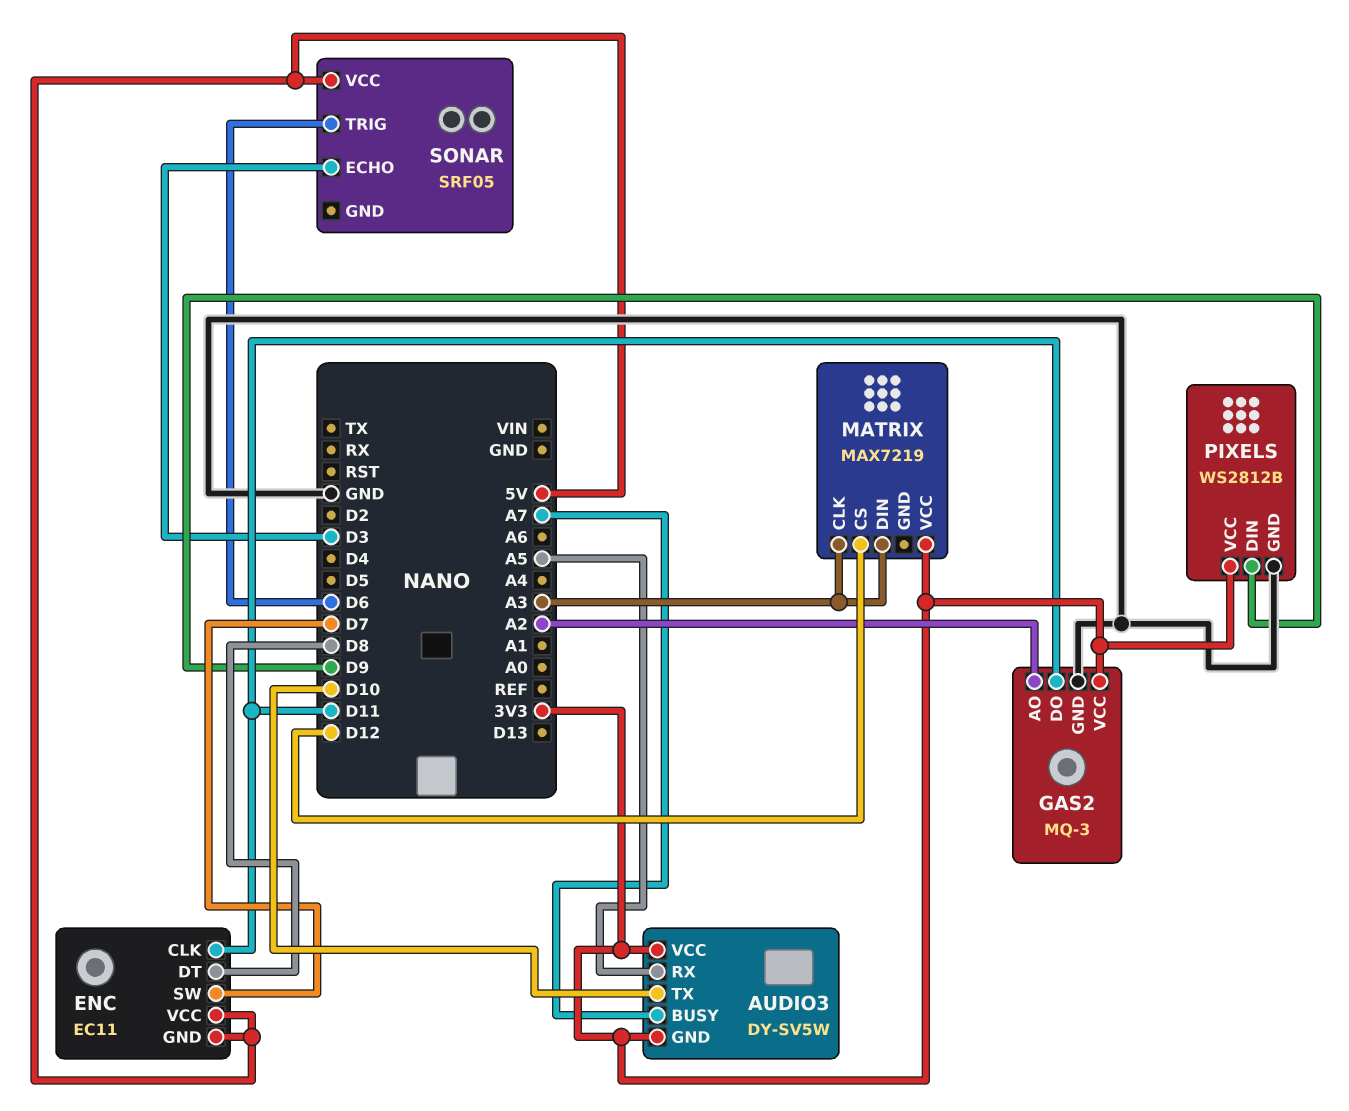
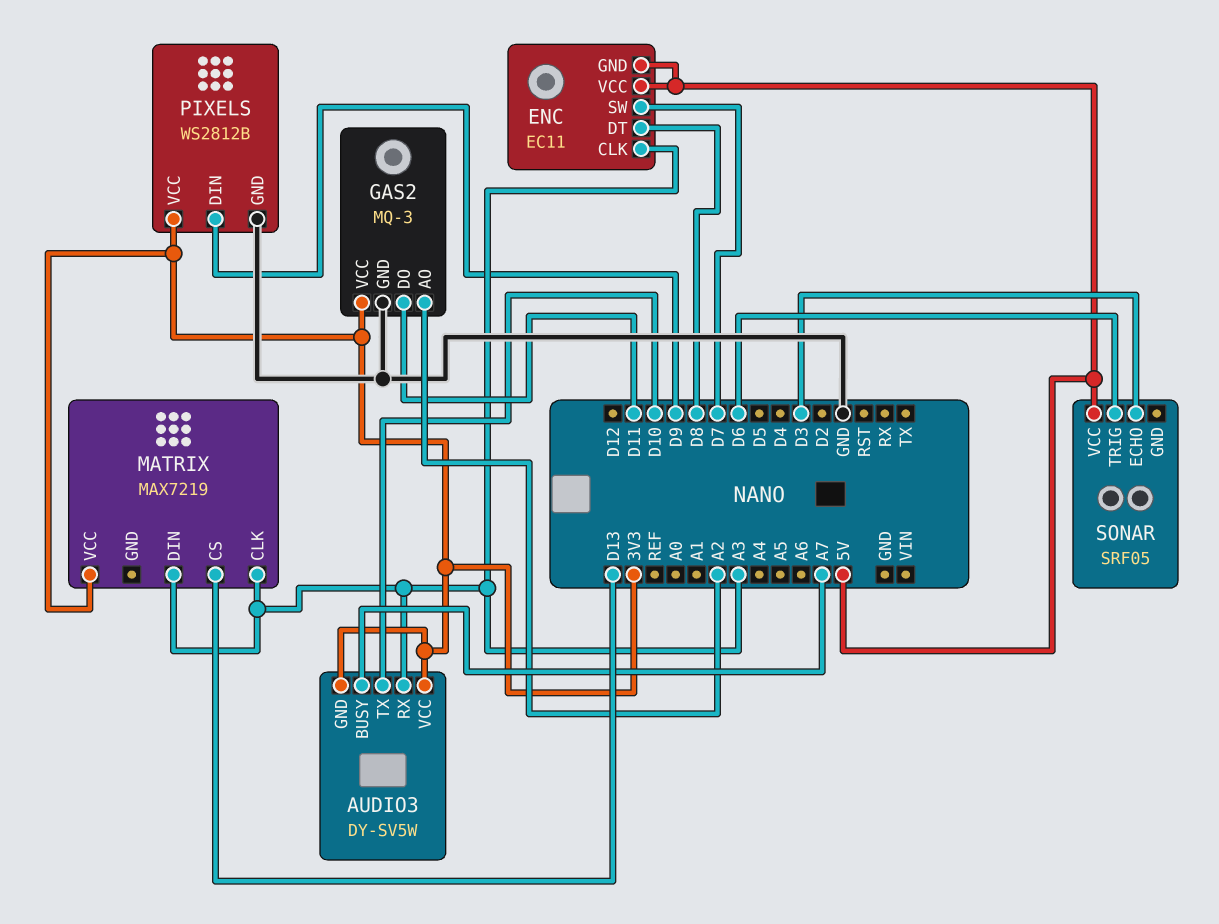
AUDIO3 pin RX: A5 -> A3
ENC pin CLK: D11 -> A3
MATRIX pin CS: D12 -> D13

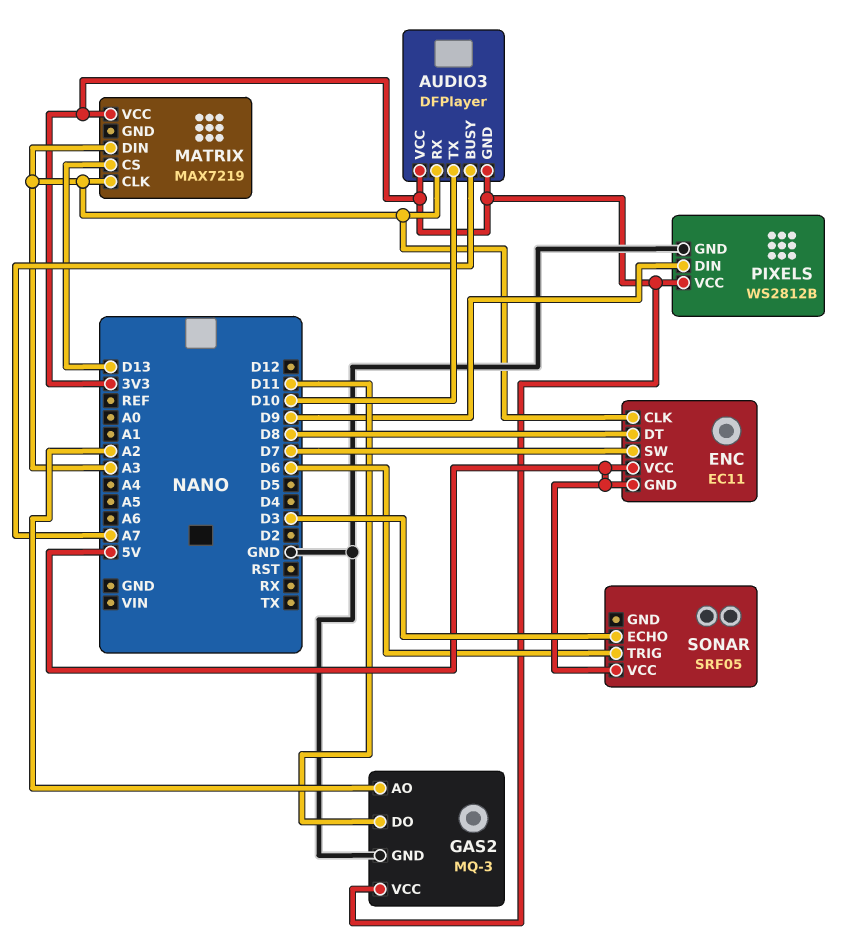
AUDIO3: DY-SV5W -> DFPlayer

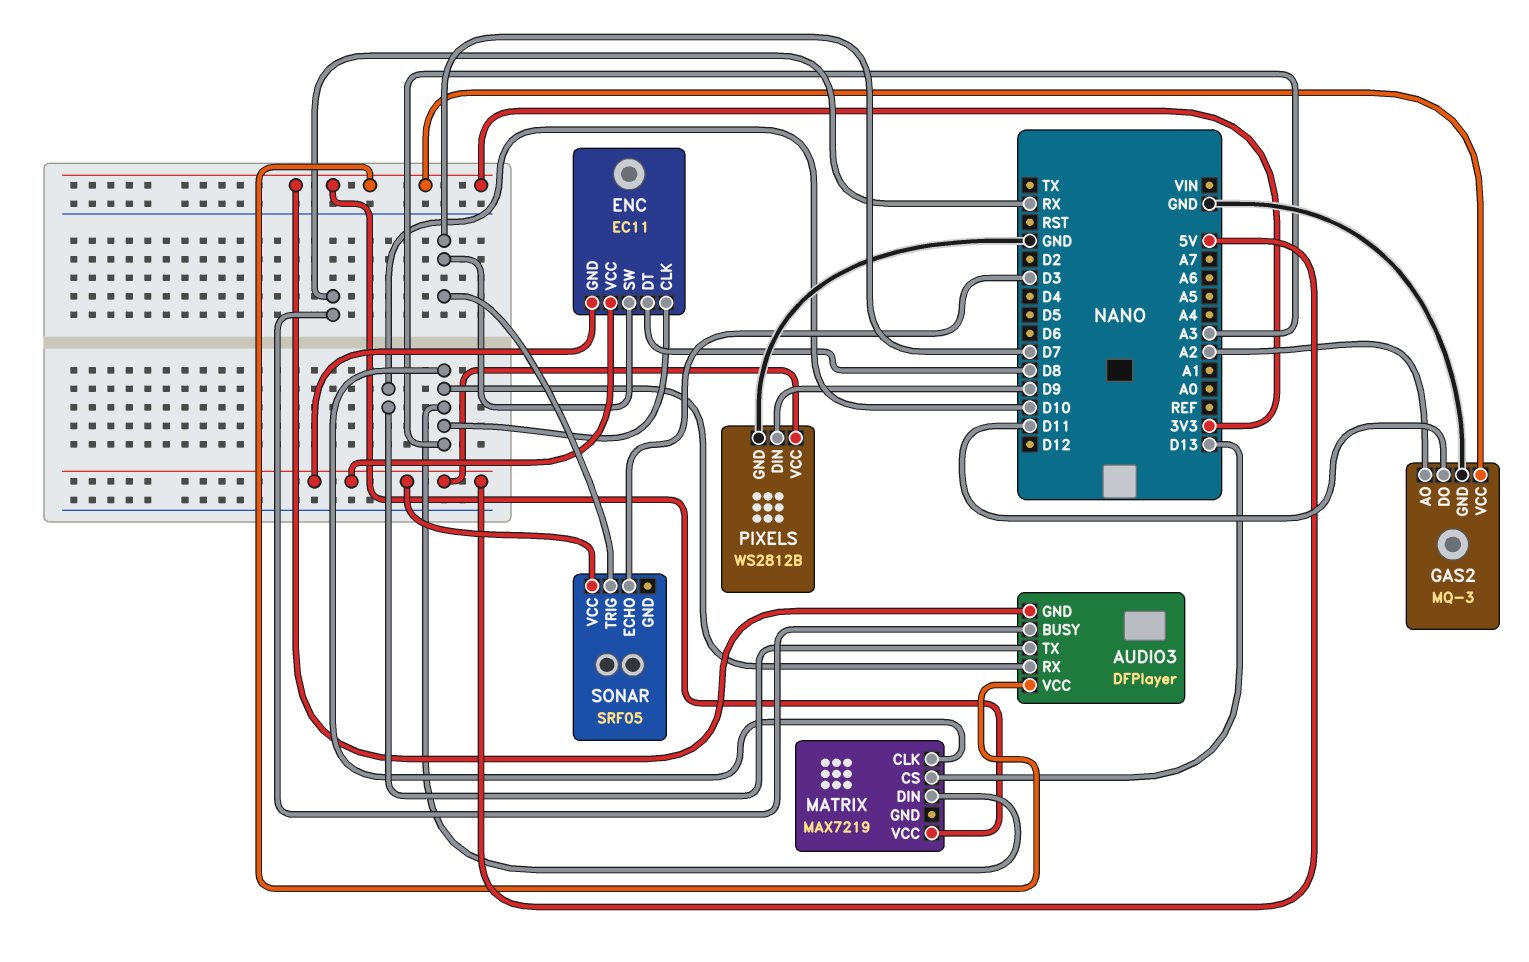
AUDIO3 pin BUSY: A7 -> RX
PIXELS pin VCC: 3V3 -> 5V
SONAR pin TRIG: D6 -> D7

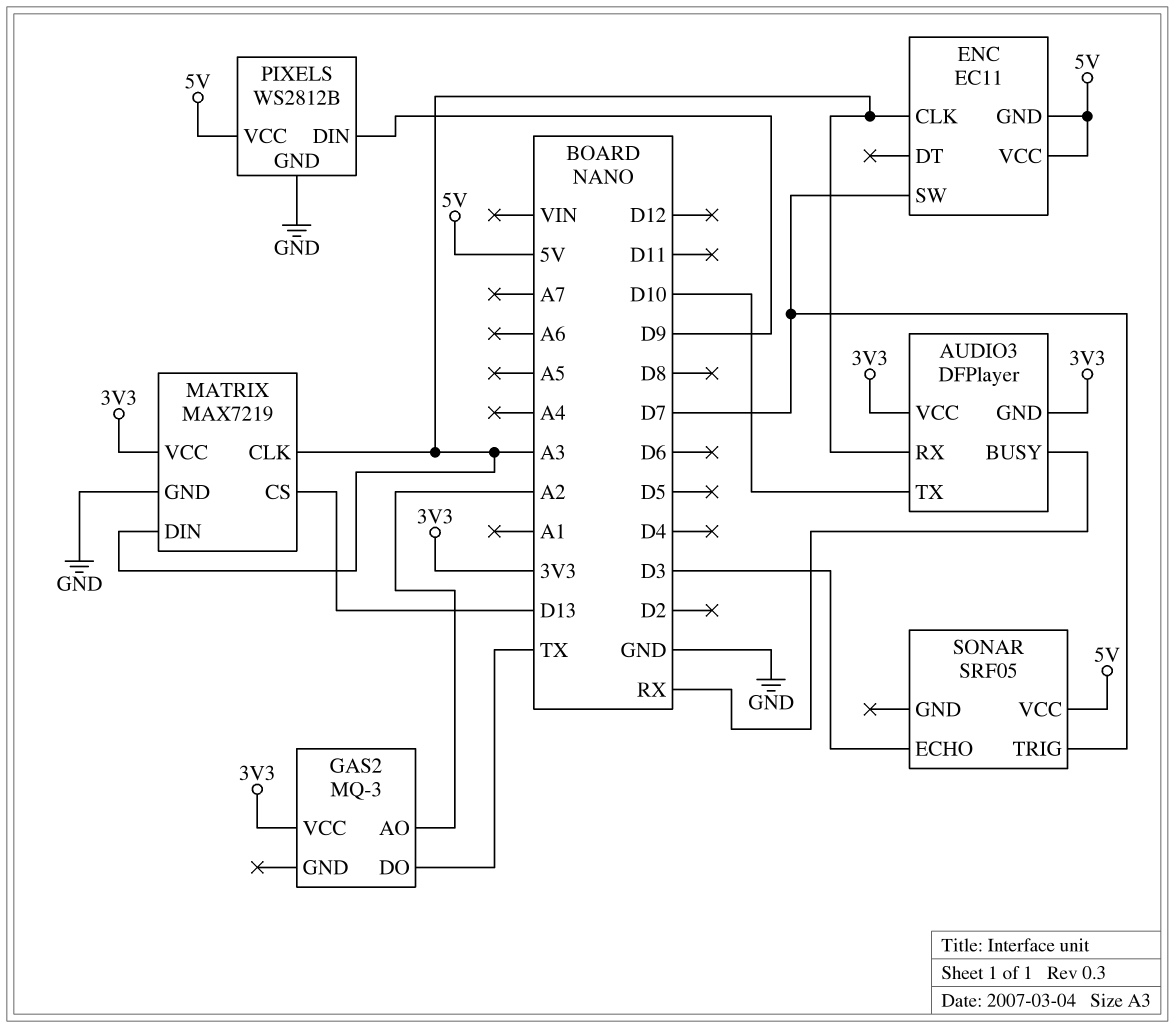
ENC pin DT: D8 -> none
GAS2 pin DO: D11 -> TX
GAS2 pin GND: GND -> none
MATRIX pin GND: none -> GND

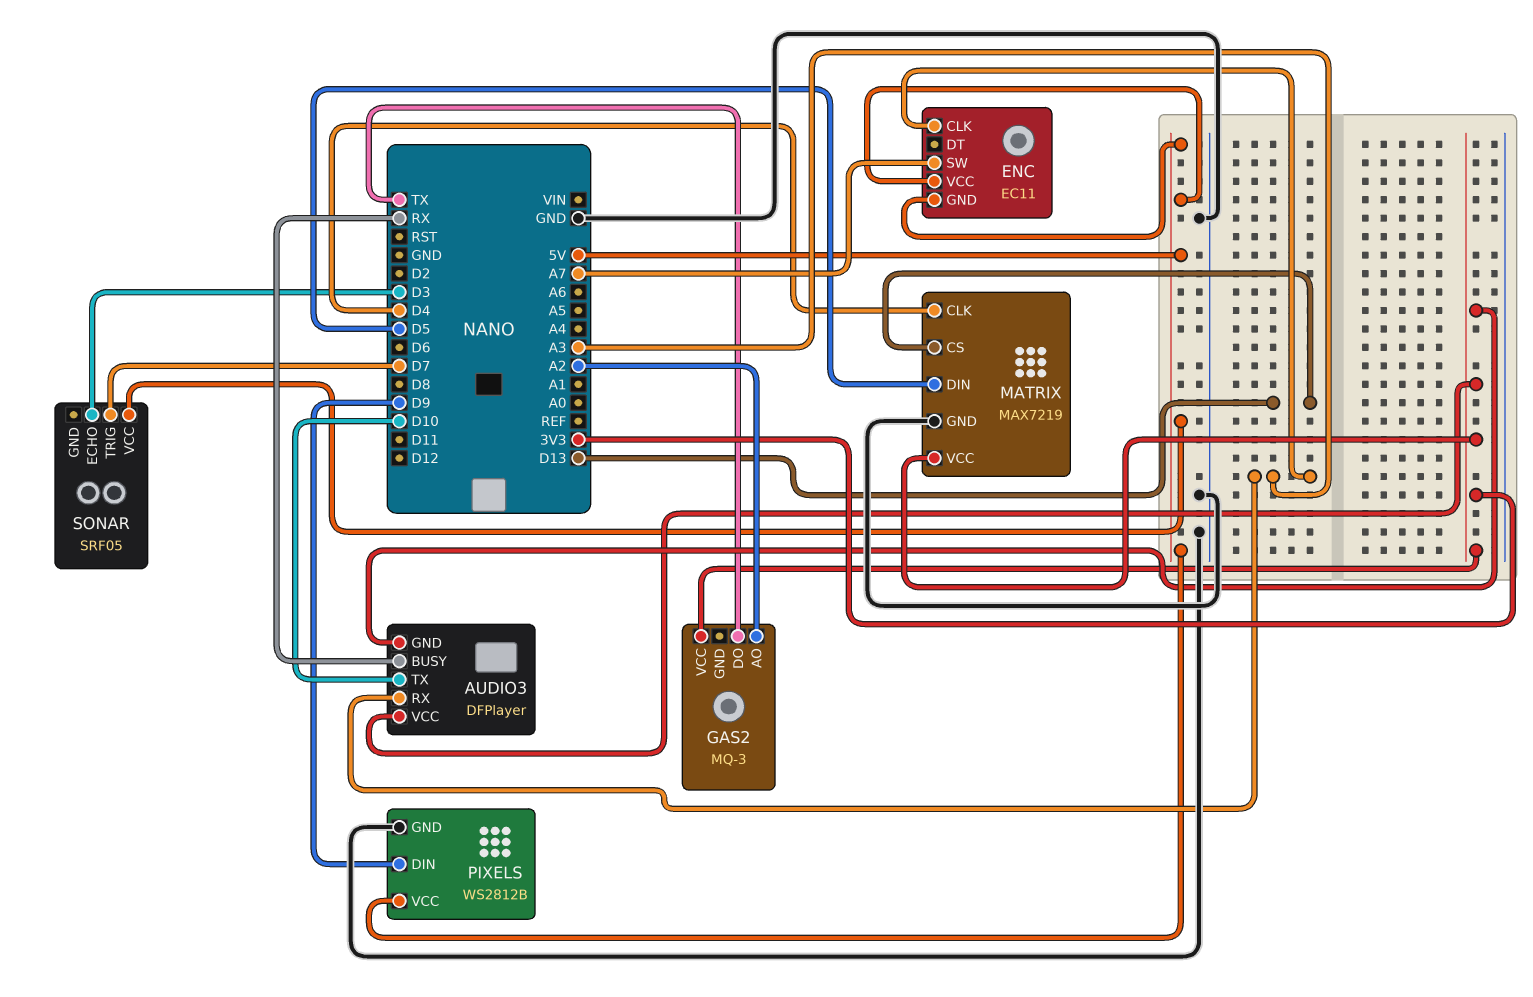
ENC pin SW: D7 -> A7
MATRIX pin CLK: A3 -> D4
MATRIX pin DIN: A3 -> D5

